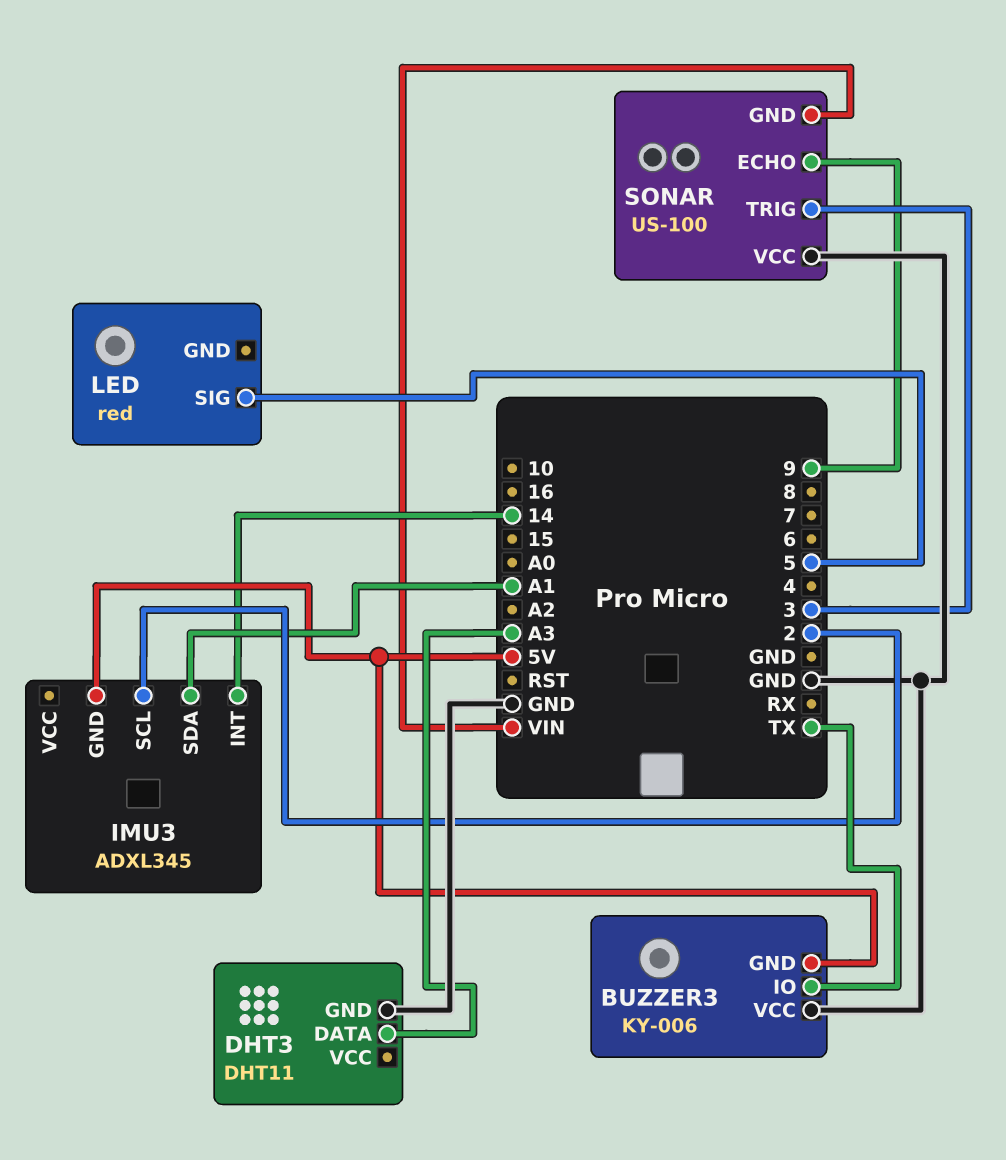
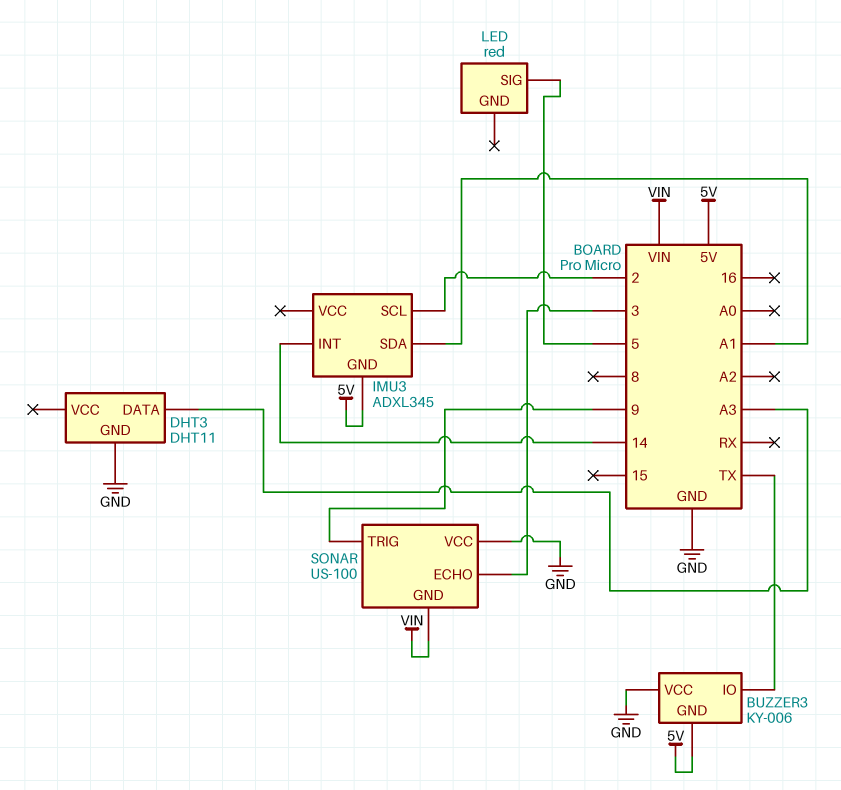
SONAR pin ECHO: 9 -> 3
SONAR pin TRIG: 3 -> 9

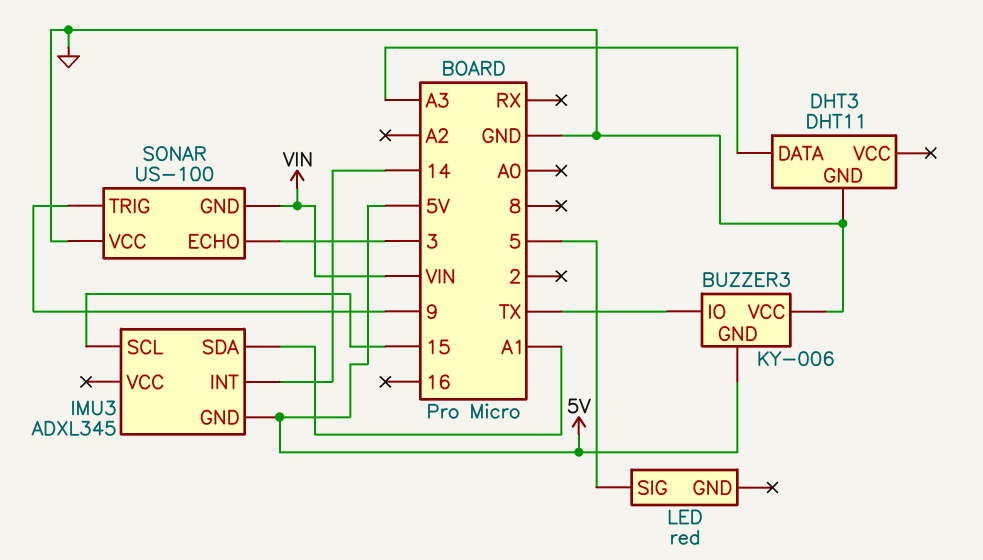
IMU3 pin SCL: 2 -> 15

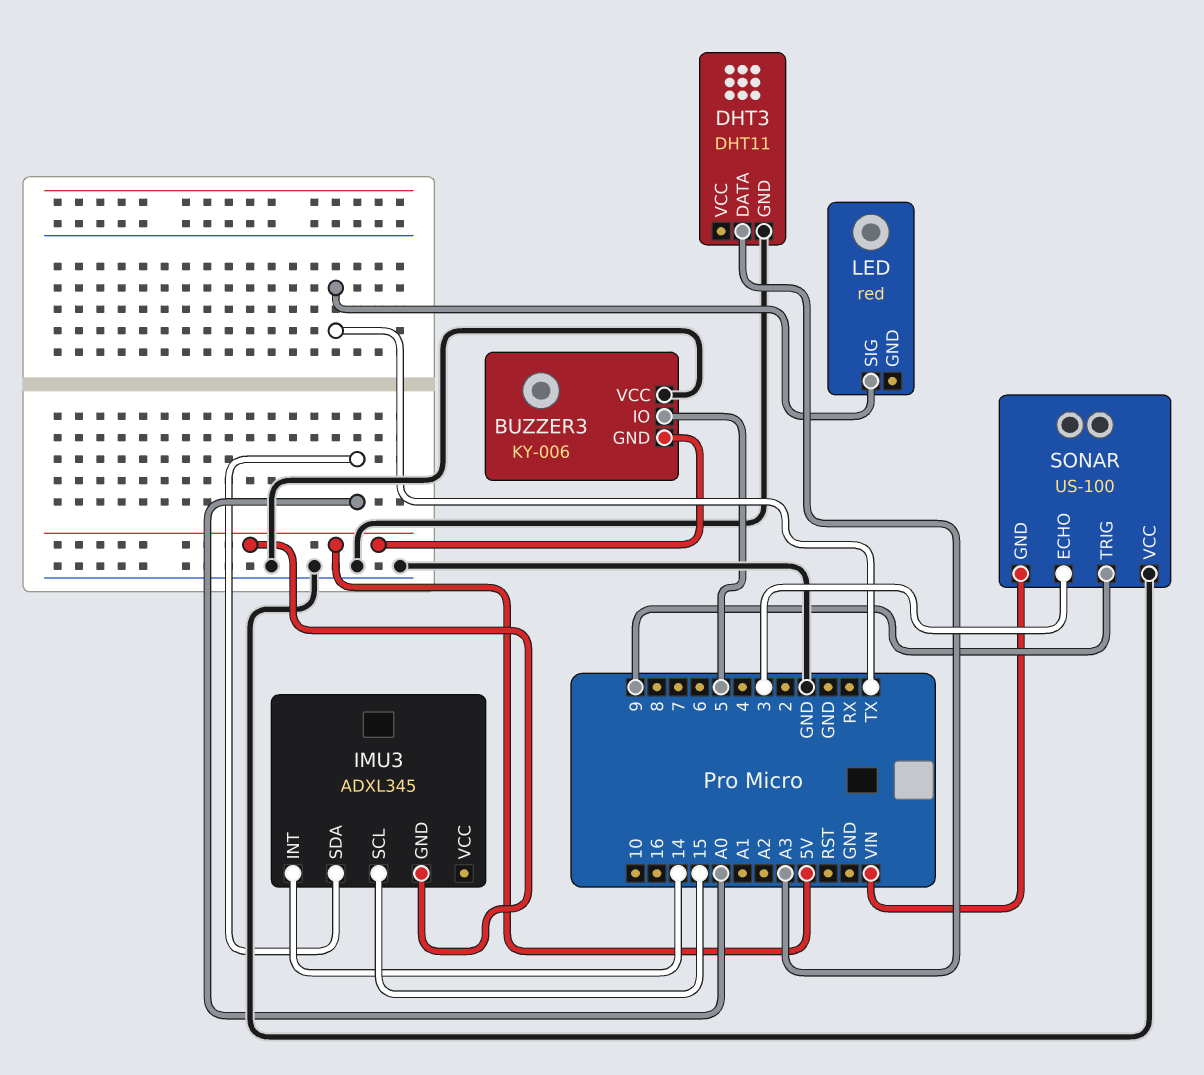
BUZZER3 pin IO: TX -> 5
IMU3 pin SDA: A1 -> A0
LED pin SIG: 5 -> TX

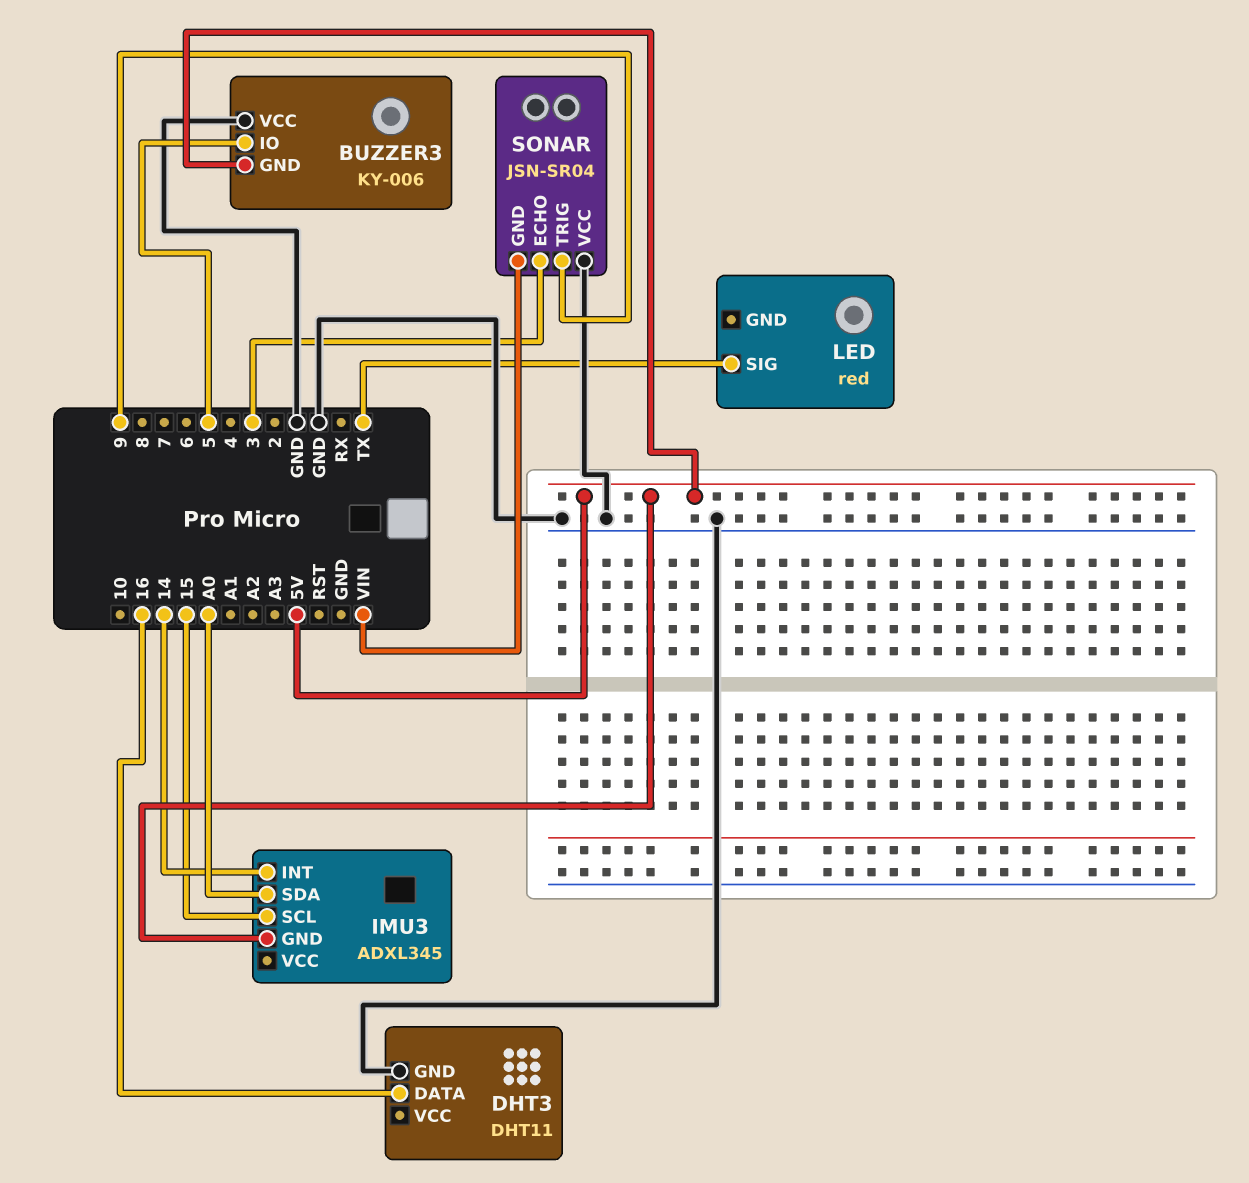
DHT3 pin DATA: A3 -> 16
SONAR: US-100 -> JSN-SR04

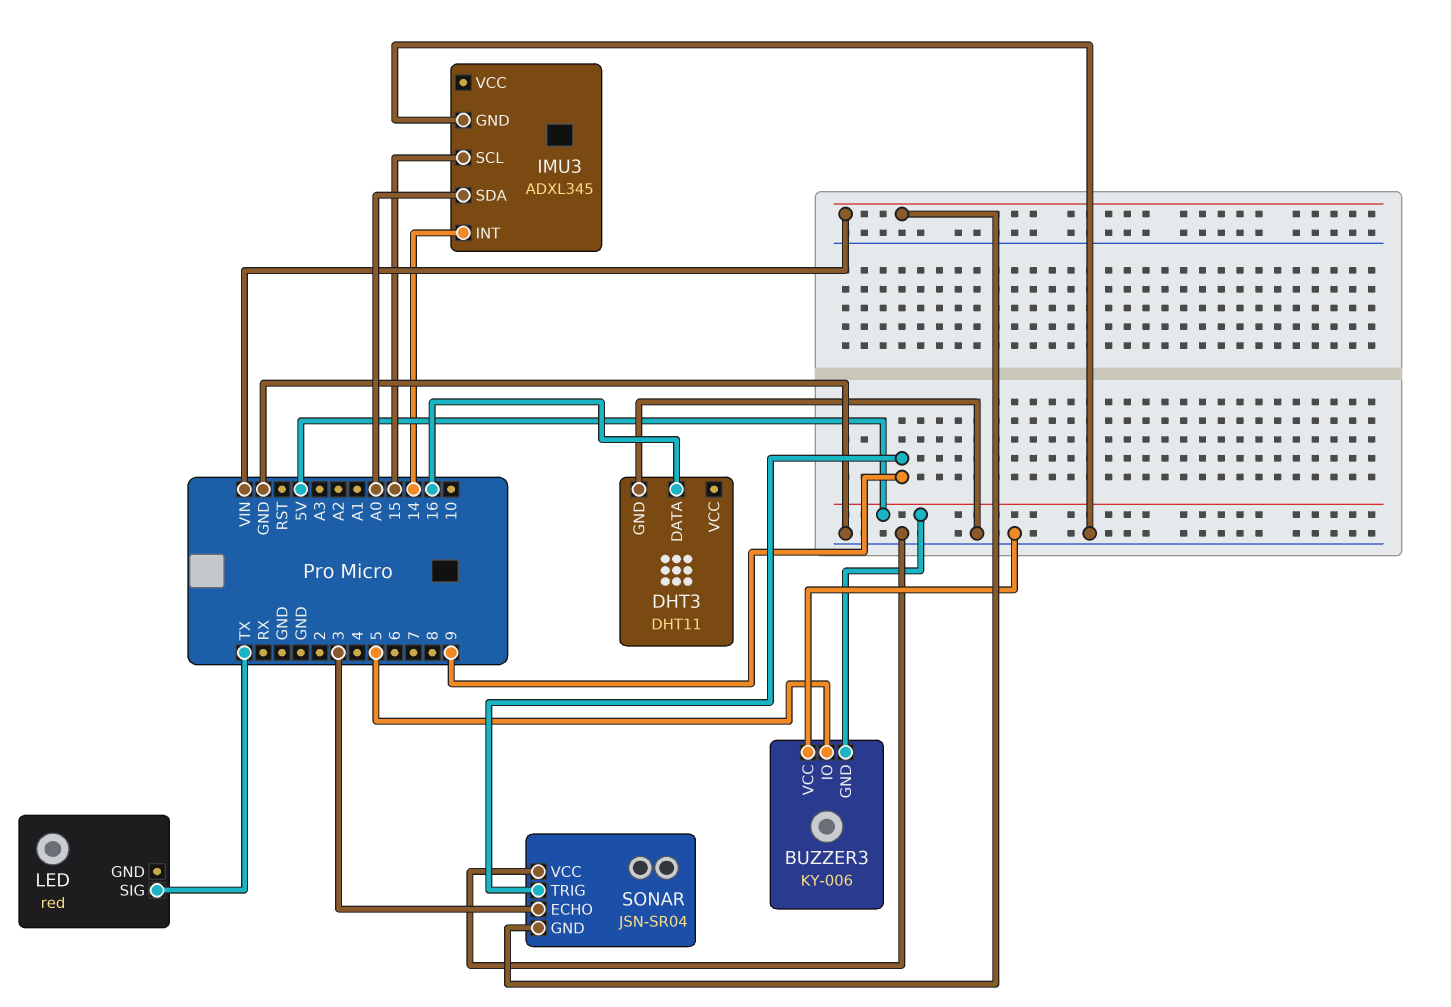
IMU3 pin GND: 5V -> GND

